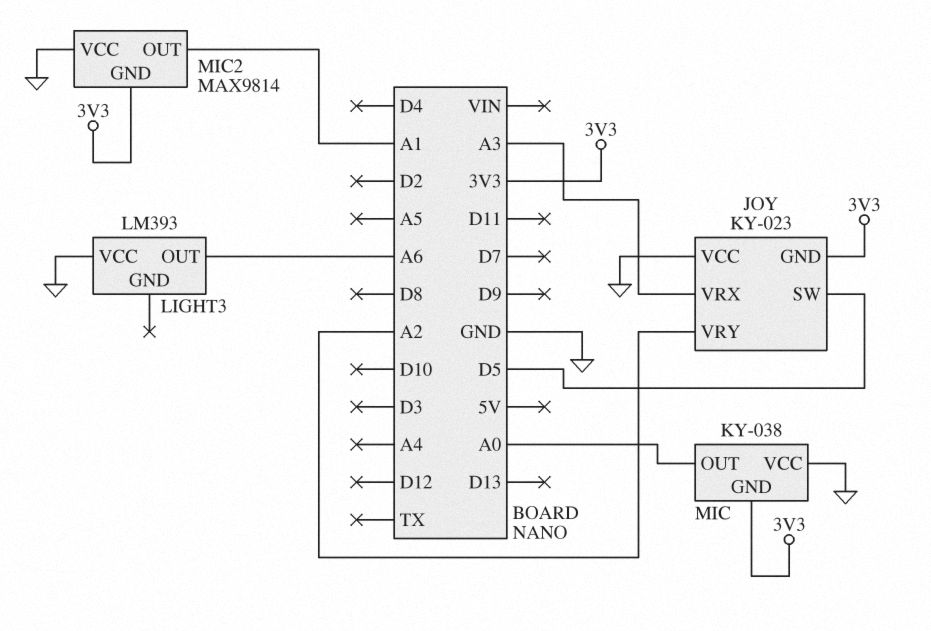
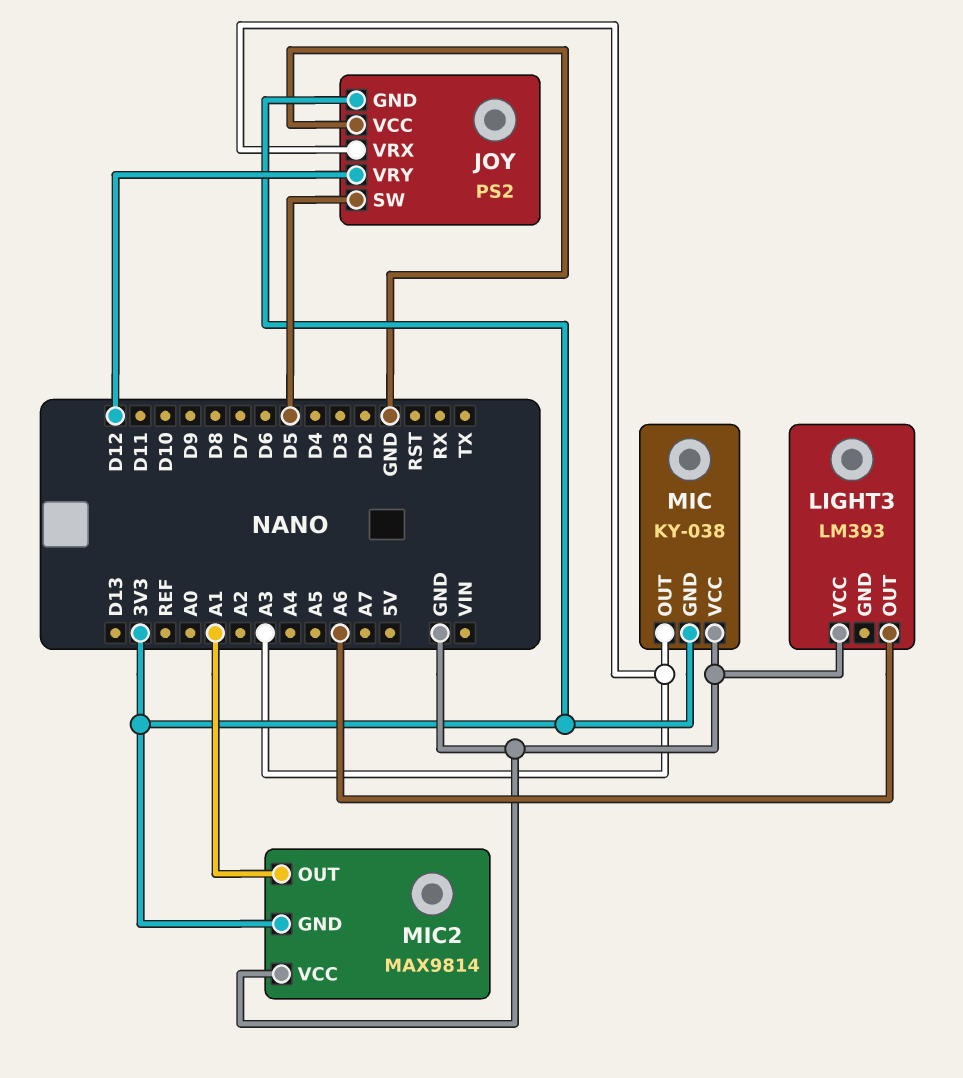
JOY: KY-023 -> PS2
JOY pin VRY: A2 -> D12
MIC pin OUT: A0 -> A3

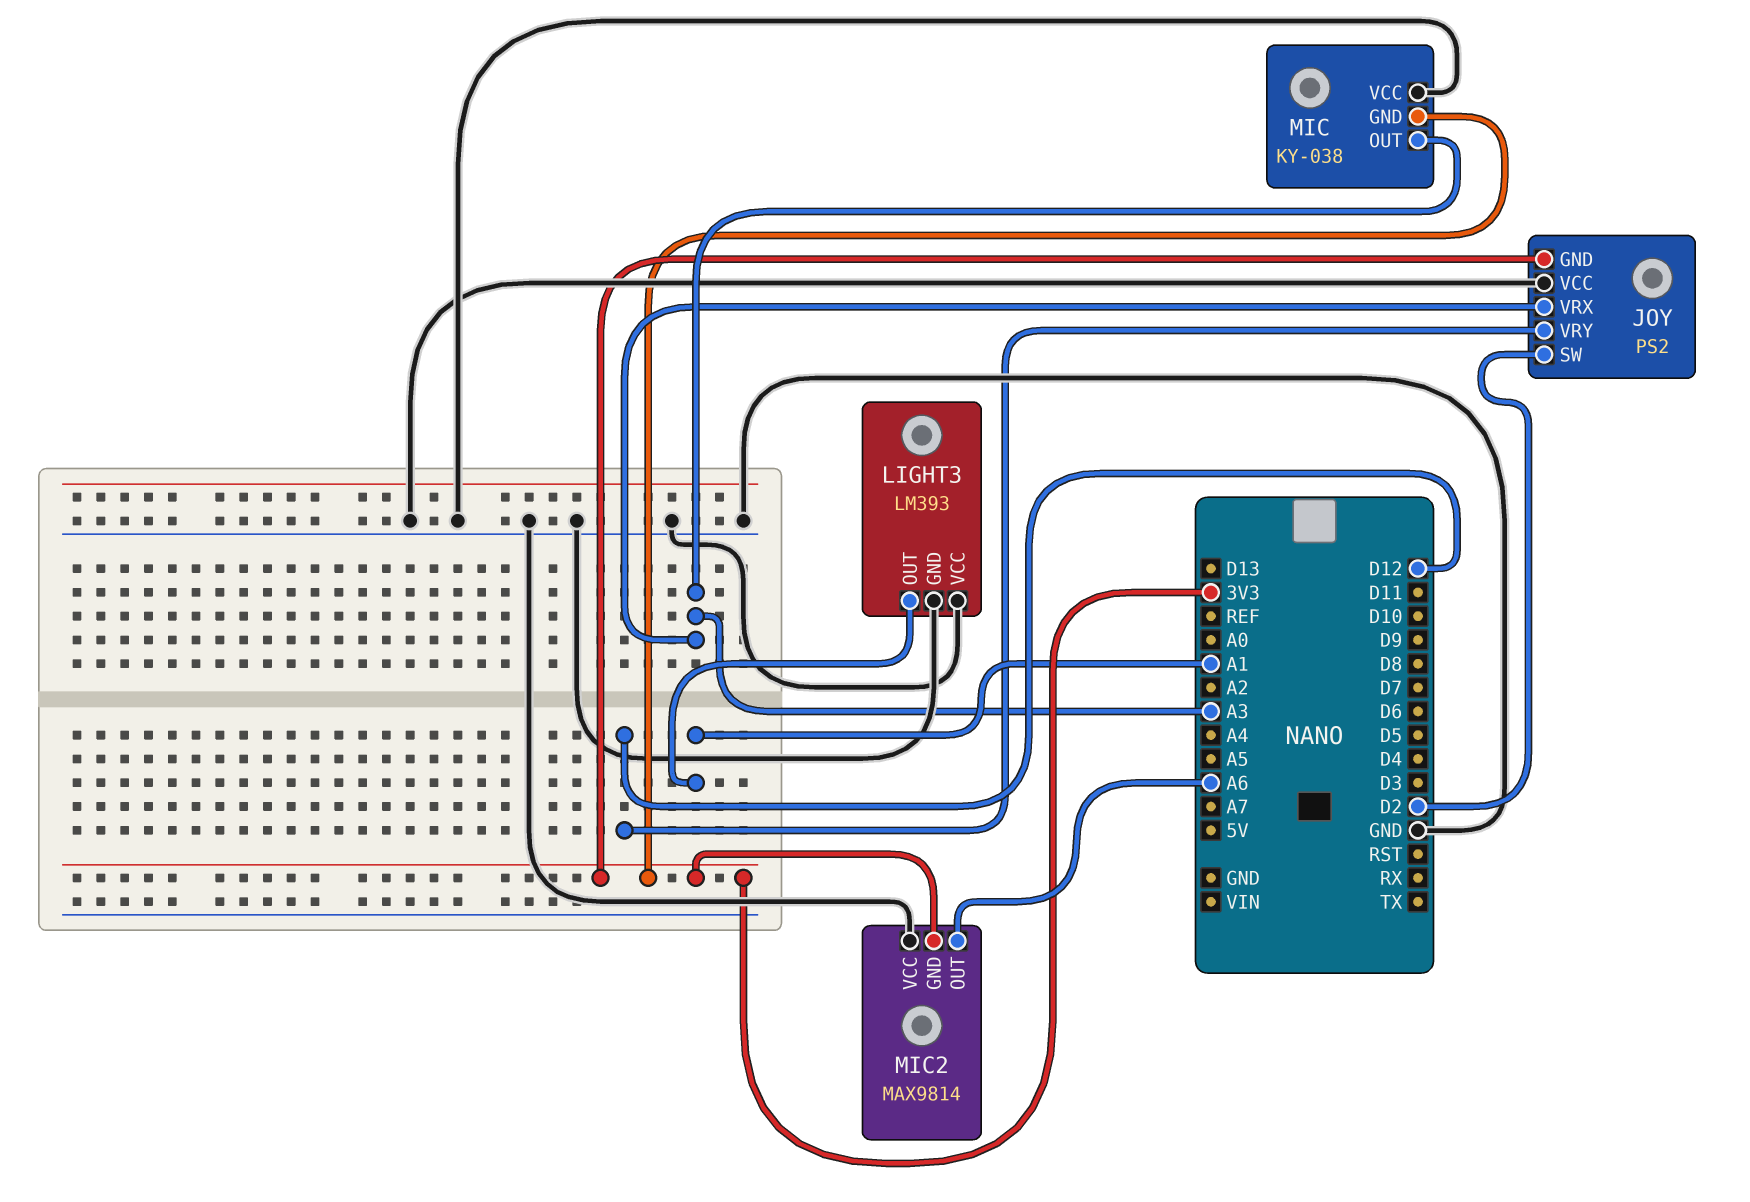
JOY pin SW: D5 -> D2
LIGHT3 pin GND: none -> GND
LIGHT3 pin OUT: A6 -> A1
MIC2 pin OUT: A1 -> A6

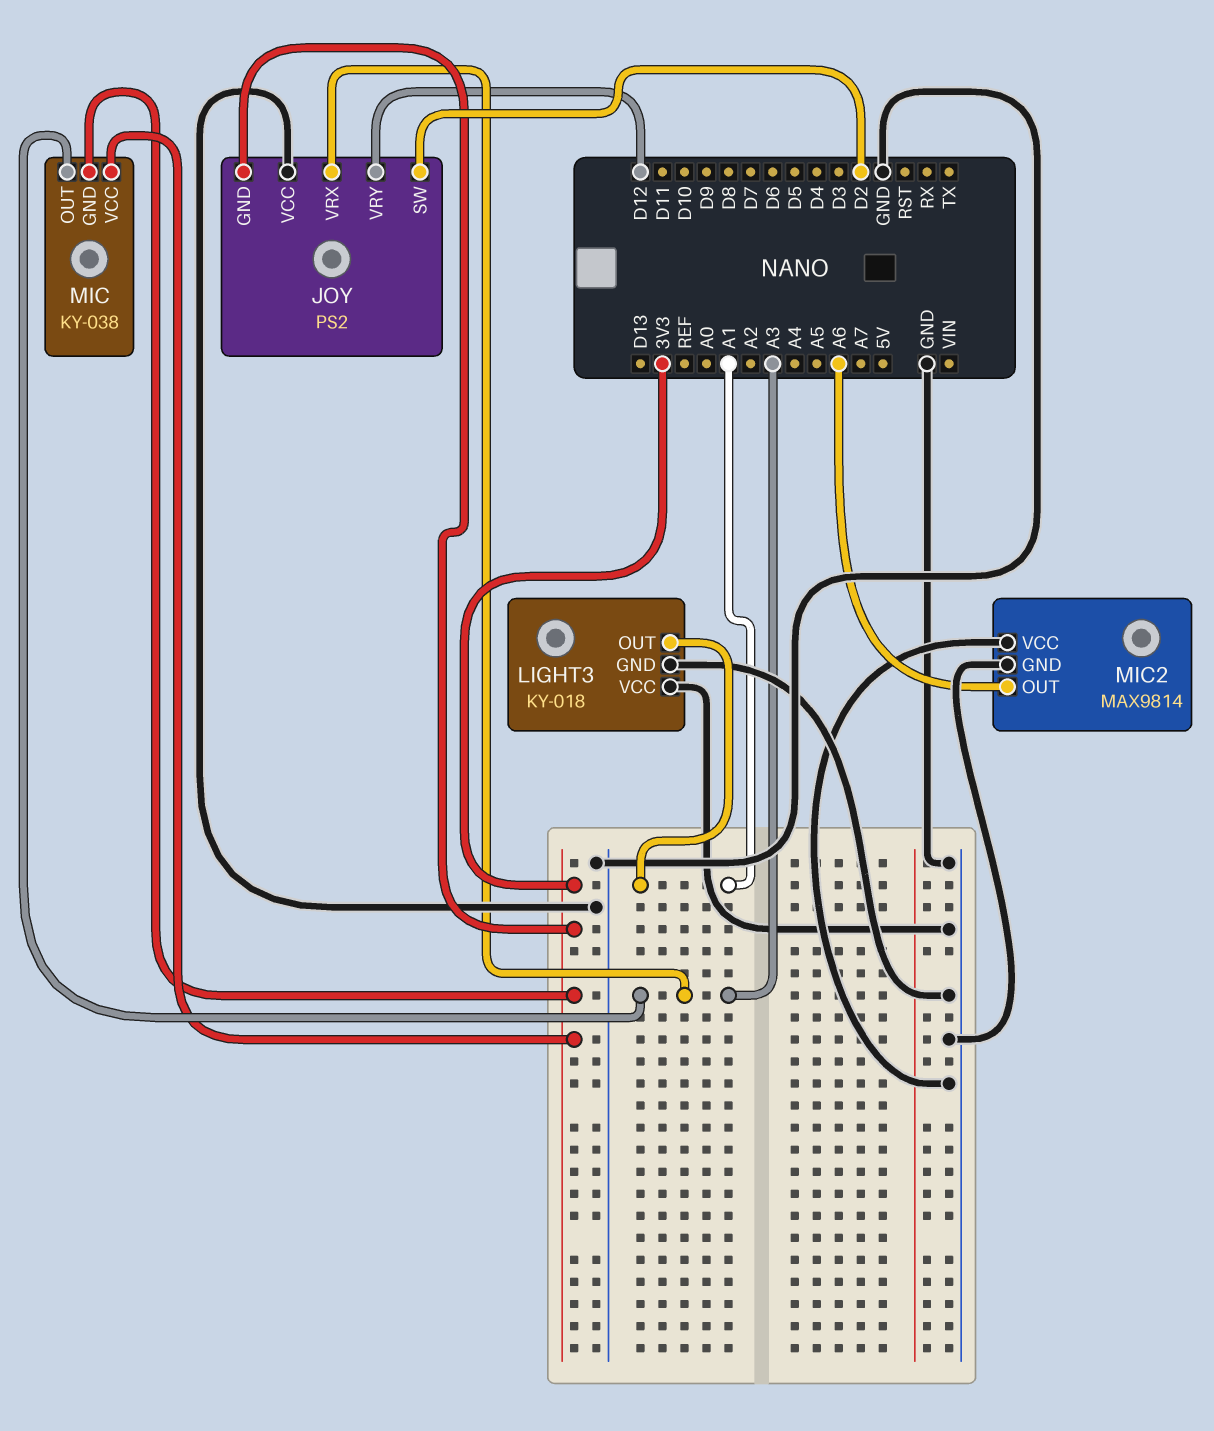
LIGHT3: LM393 -> KY-018
MIC pin VCC: GND -> 3V3
MIC2 pin GND: 3V3 -> GND

